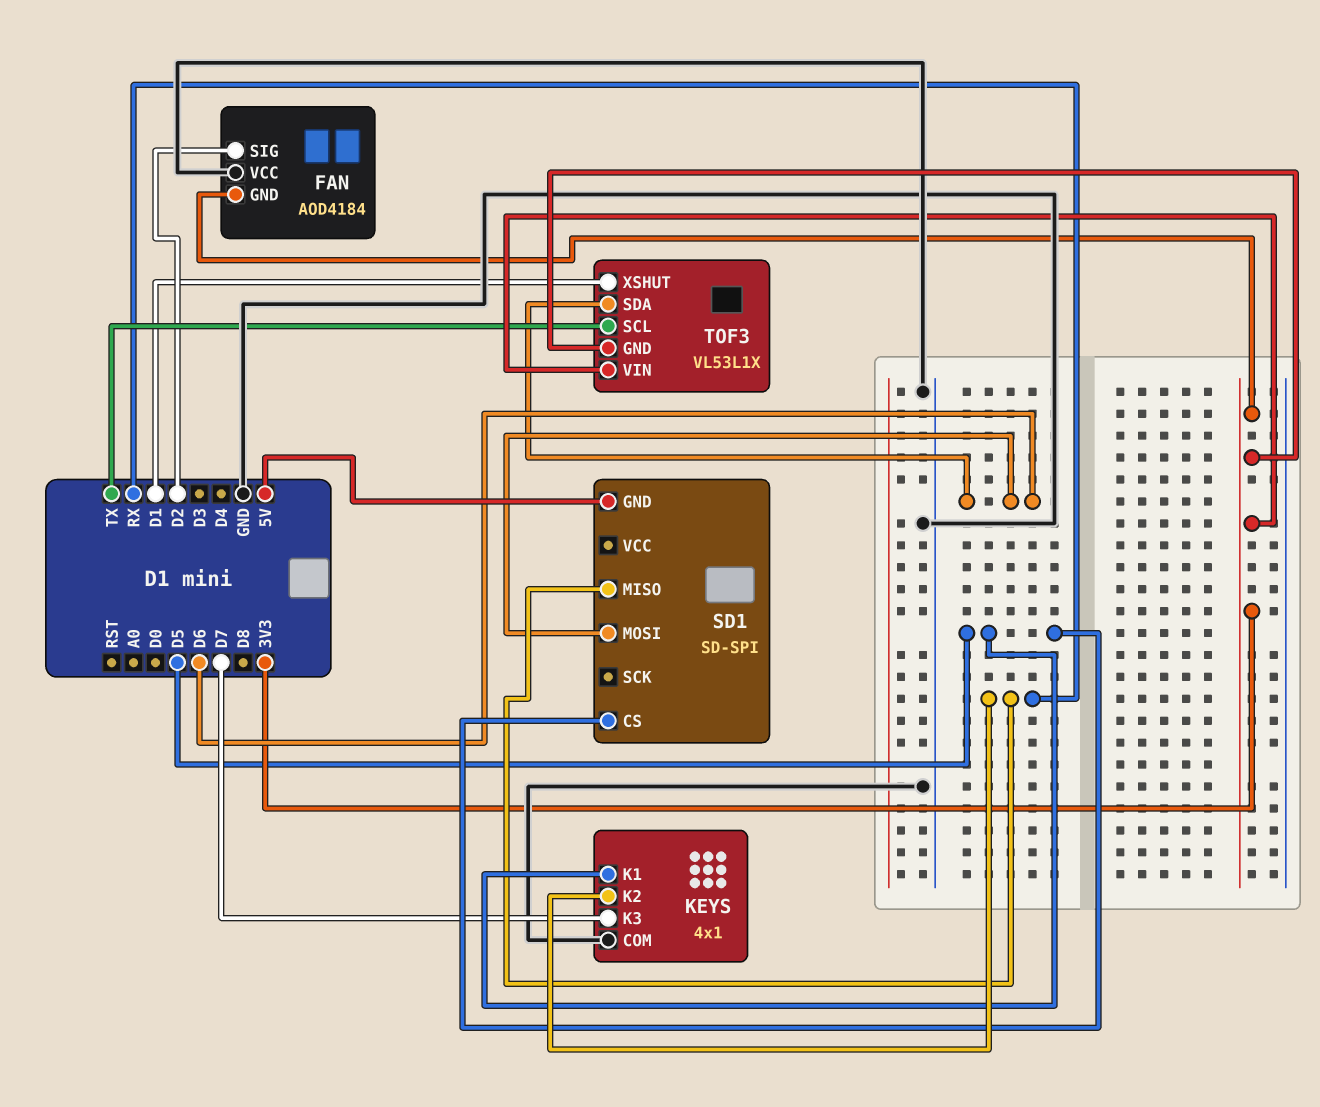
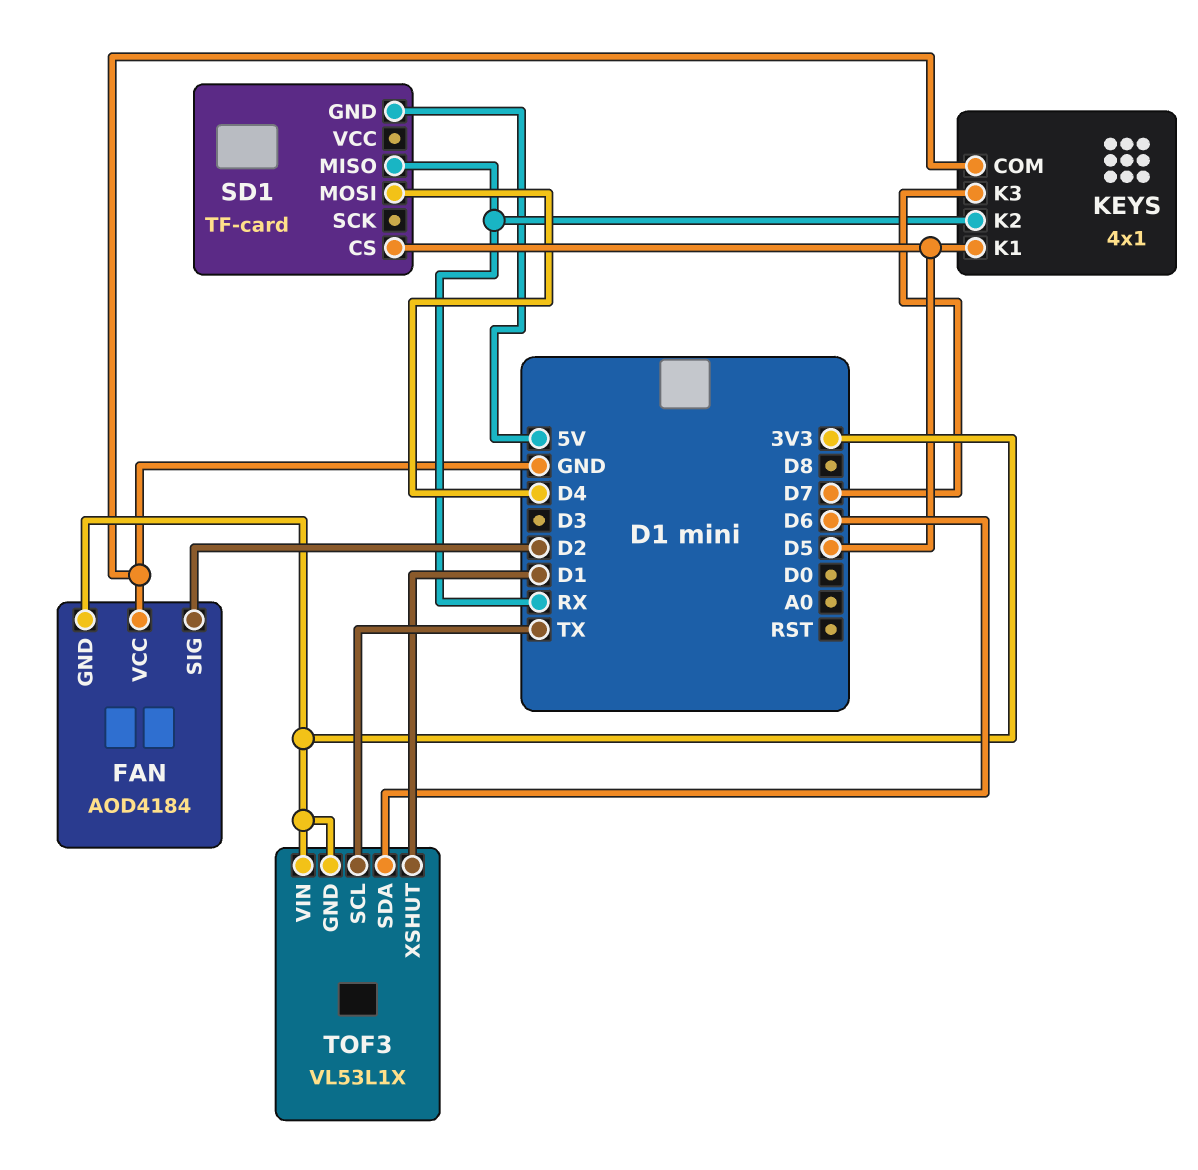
SD1: SD-SPI -> TF-card
SD1 pin MOSI: D6 -> D4

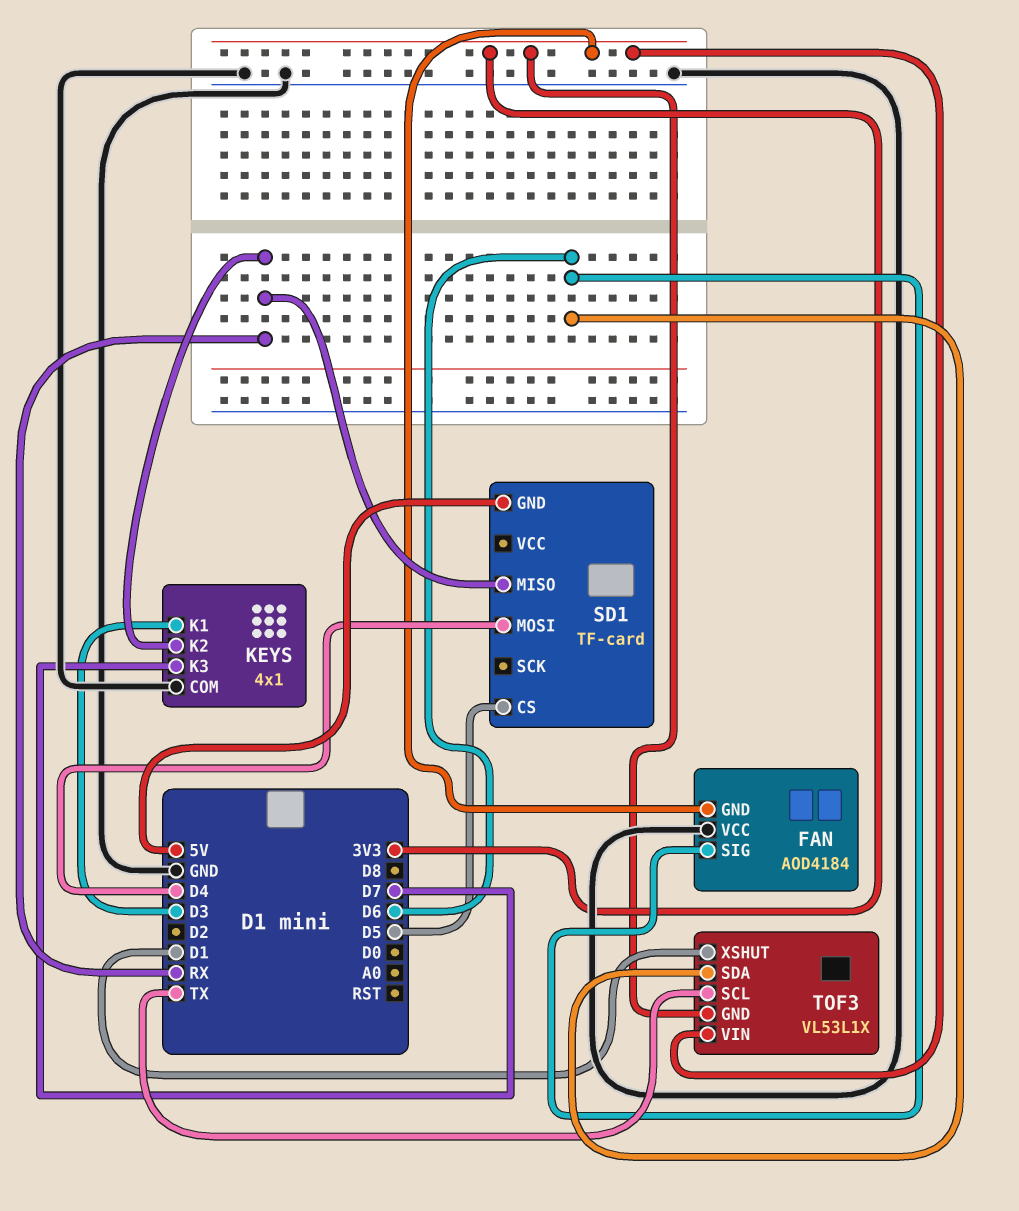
FAN pin SIG: D2 -> D6
KEYS pin K1: D5 -> D3

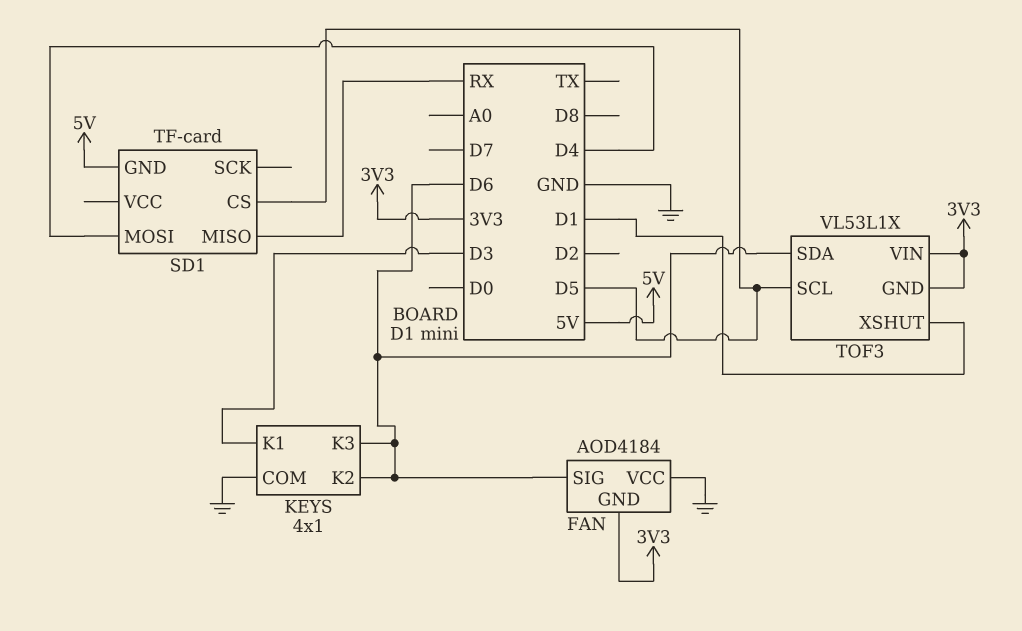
KEYS pin K2: RX -> D6
KEYS pin K3: D7 -> D6
TOF3 pin SCL: TX -> D5

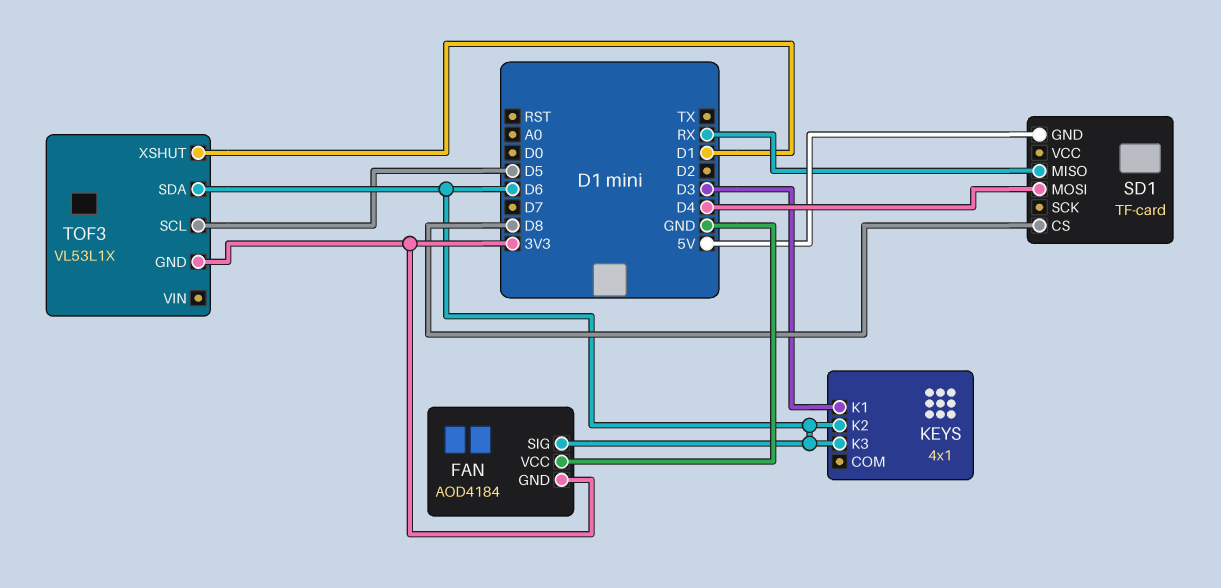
KEYS pin COM: GND -> none
SD1 pin CS: D5 -> D8
TOF3 pin VIN: 3V3 -> none

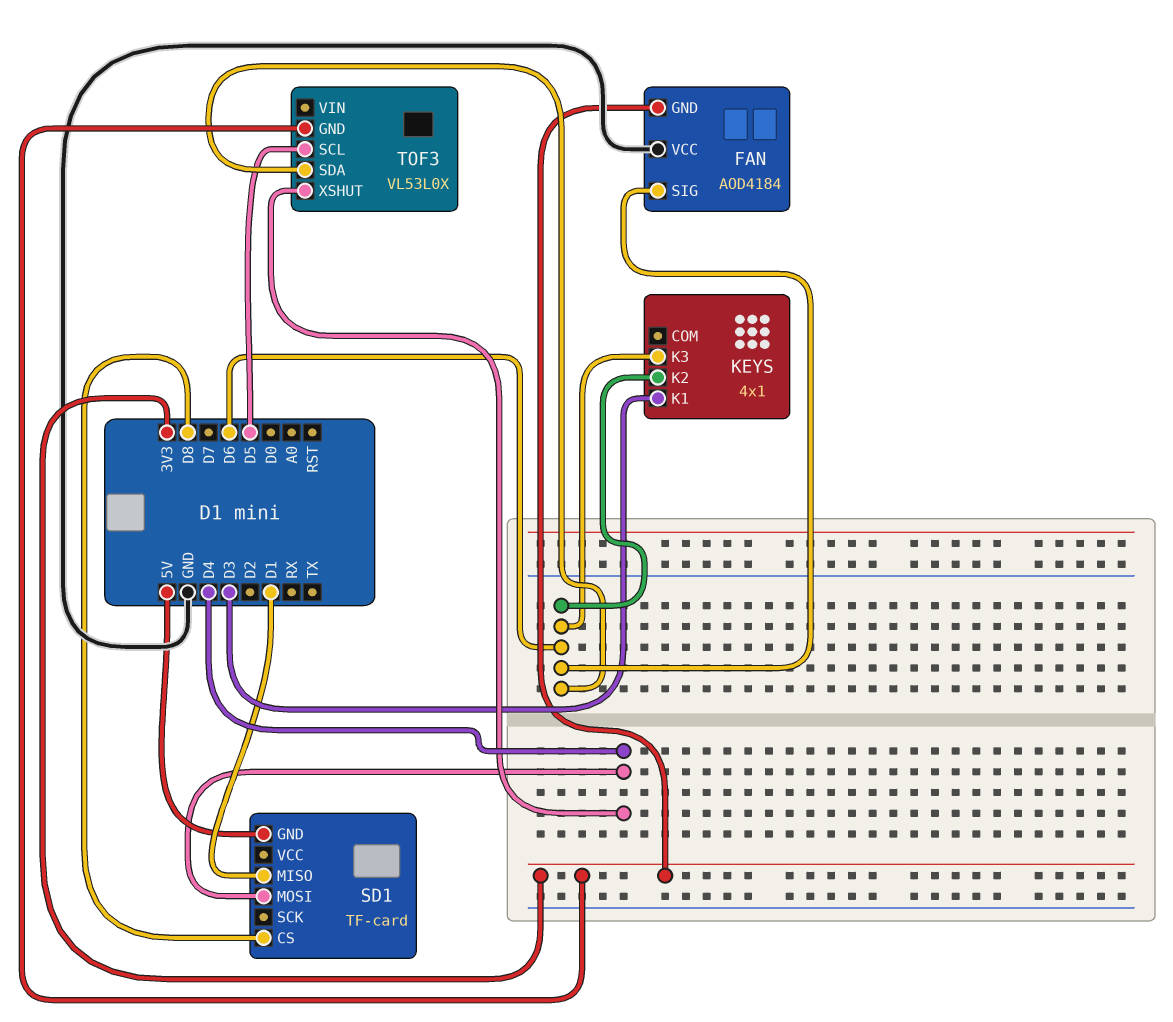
SD1 pin MISO: RX -> D1
TOF3: VL53L1X -> VL53L0X
TOF3 pin XSHUT: D1 -> D4

